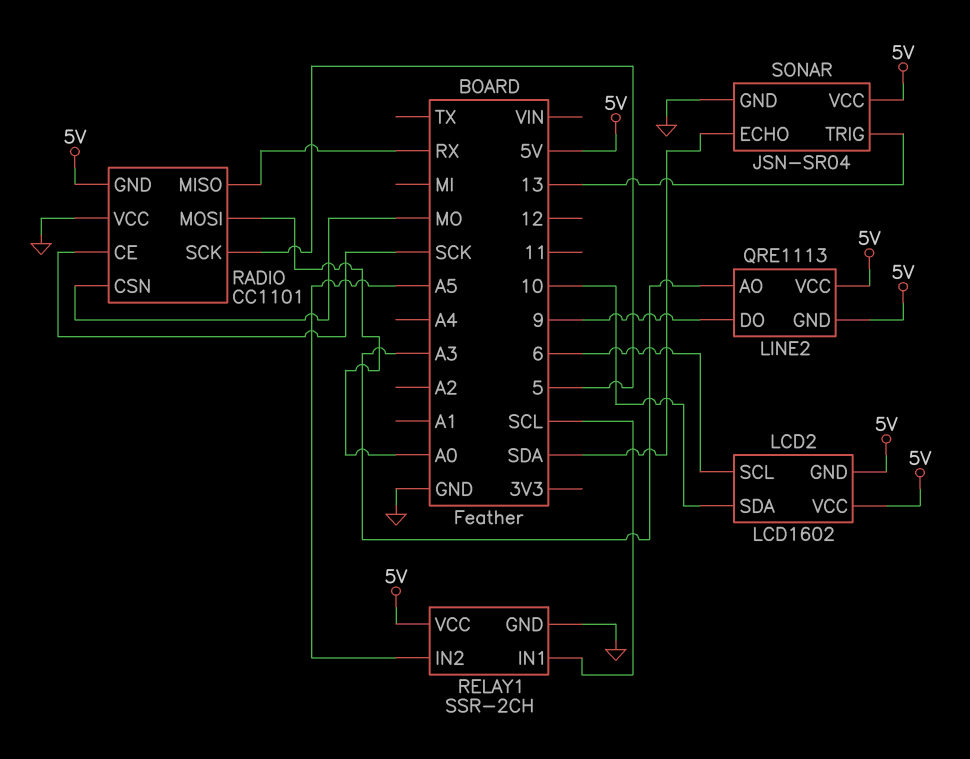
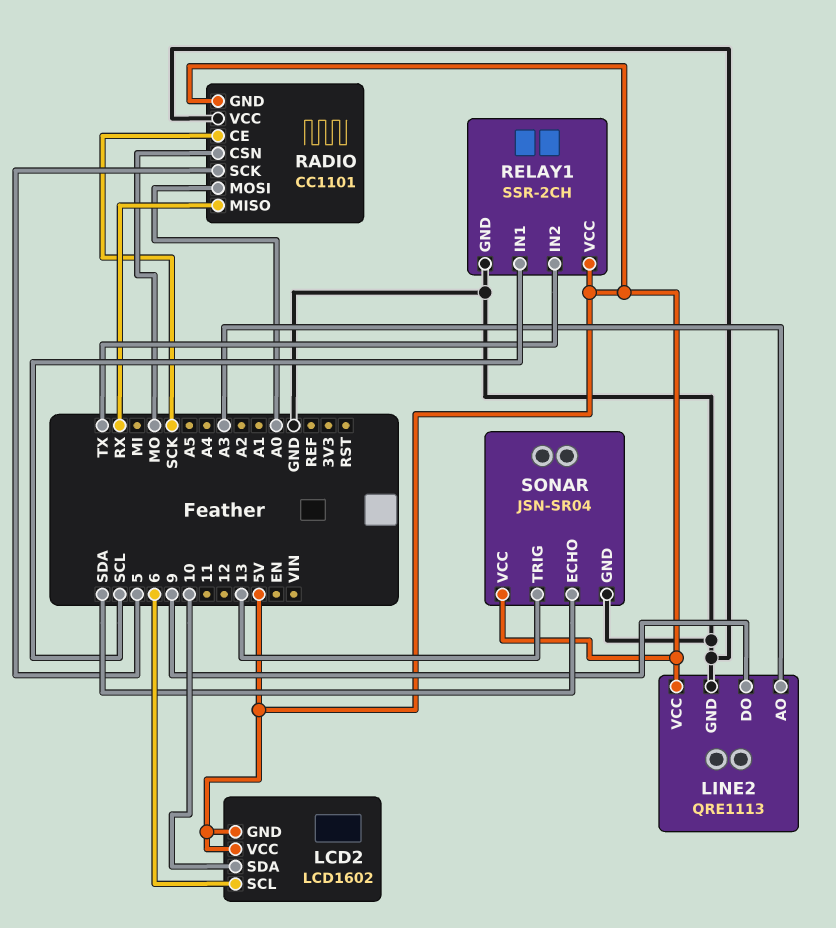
LINE2 pin GND: 5V -> GND
RELAY1 pin IN2: A5 -> TX

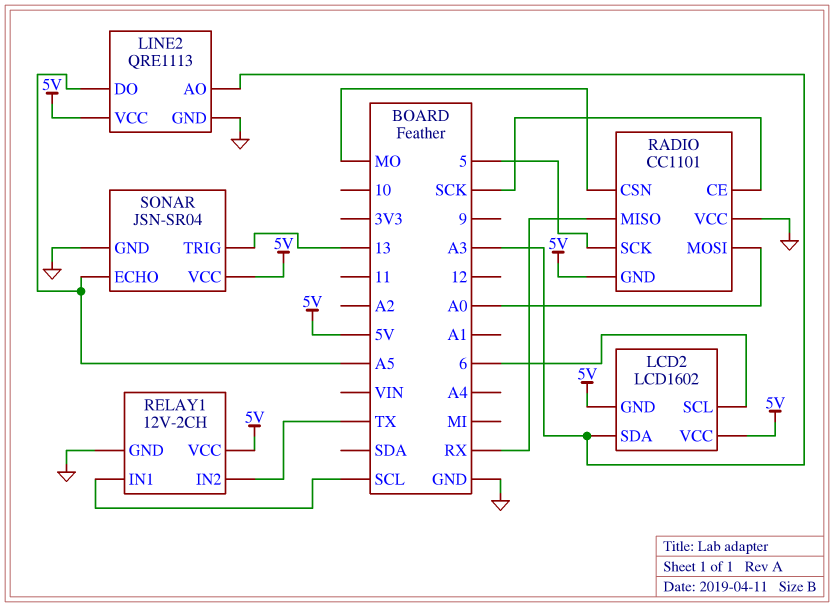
LCD2 pin SDA: 10 -> A3
LINE2 pin DO: 9 -> A5
RELAY1: SSR-2CH -> 12V-2CH
SONAR pin ECHO: SDA -> A5

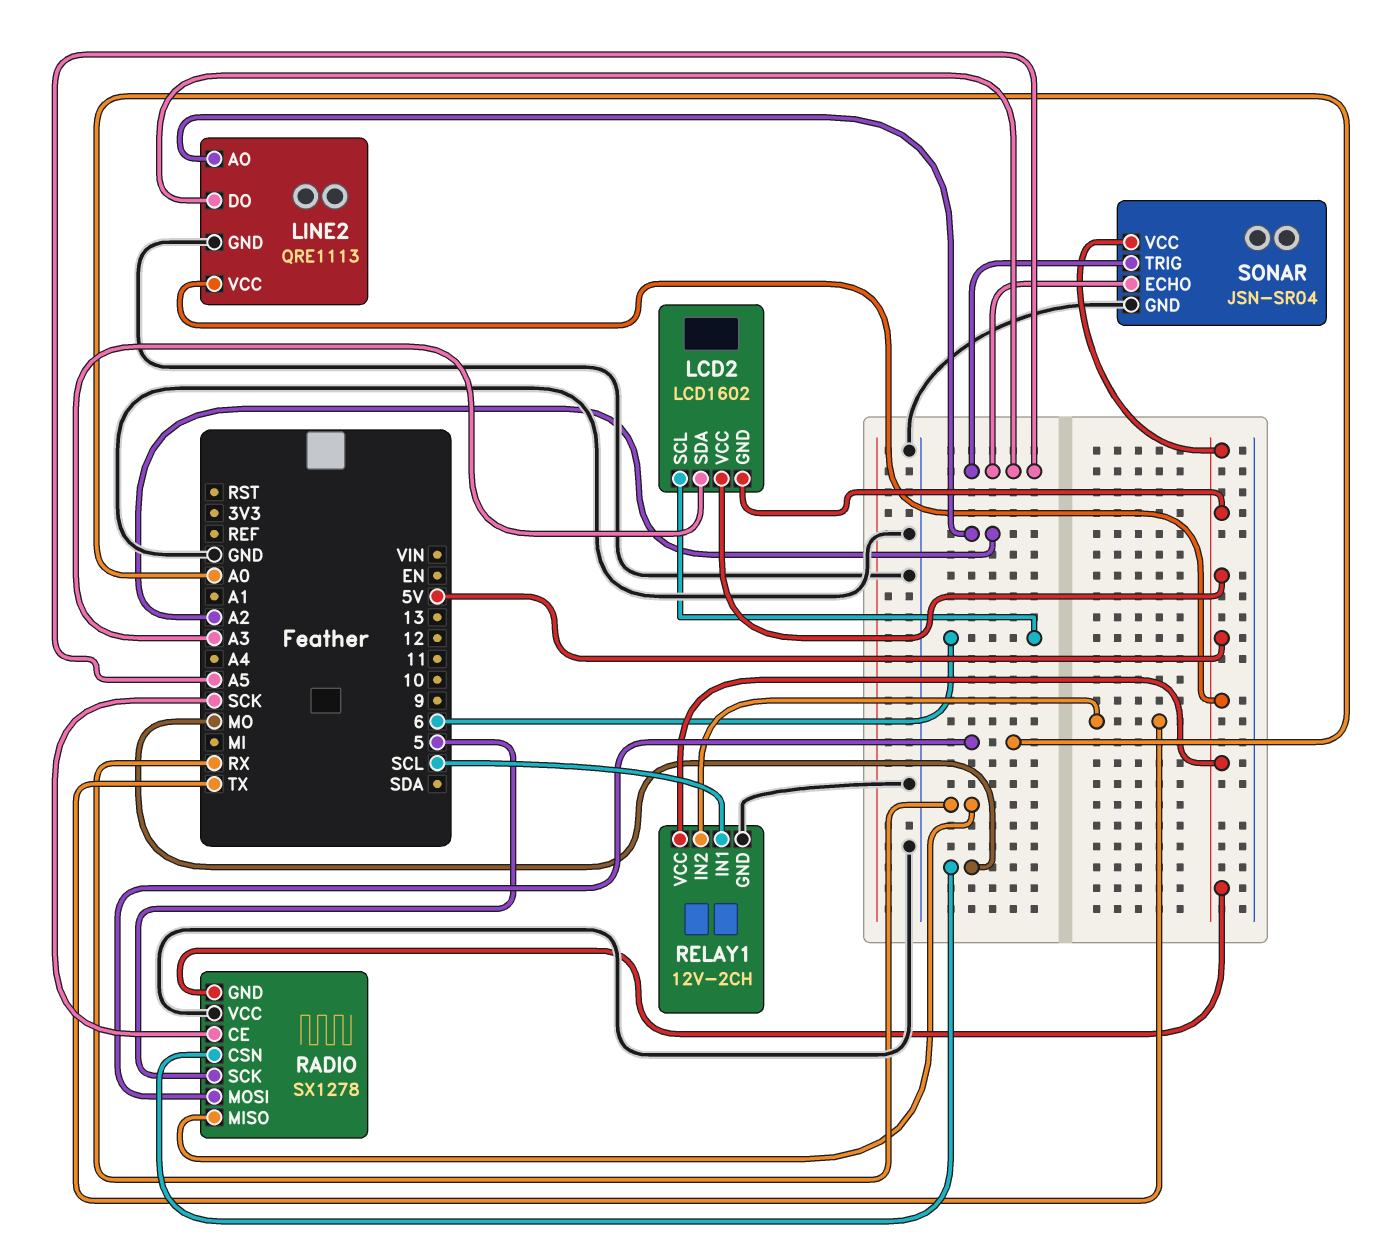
LINE2 pin AO: A3 -> A2
RADIO: CC1101 -> SX1278
SONAR pin TRIG: 13 -> A5

